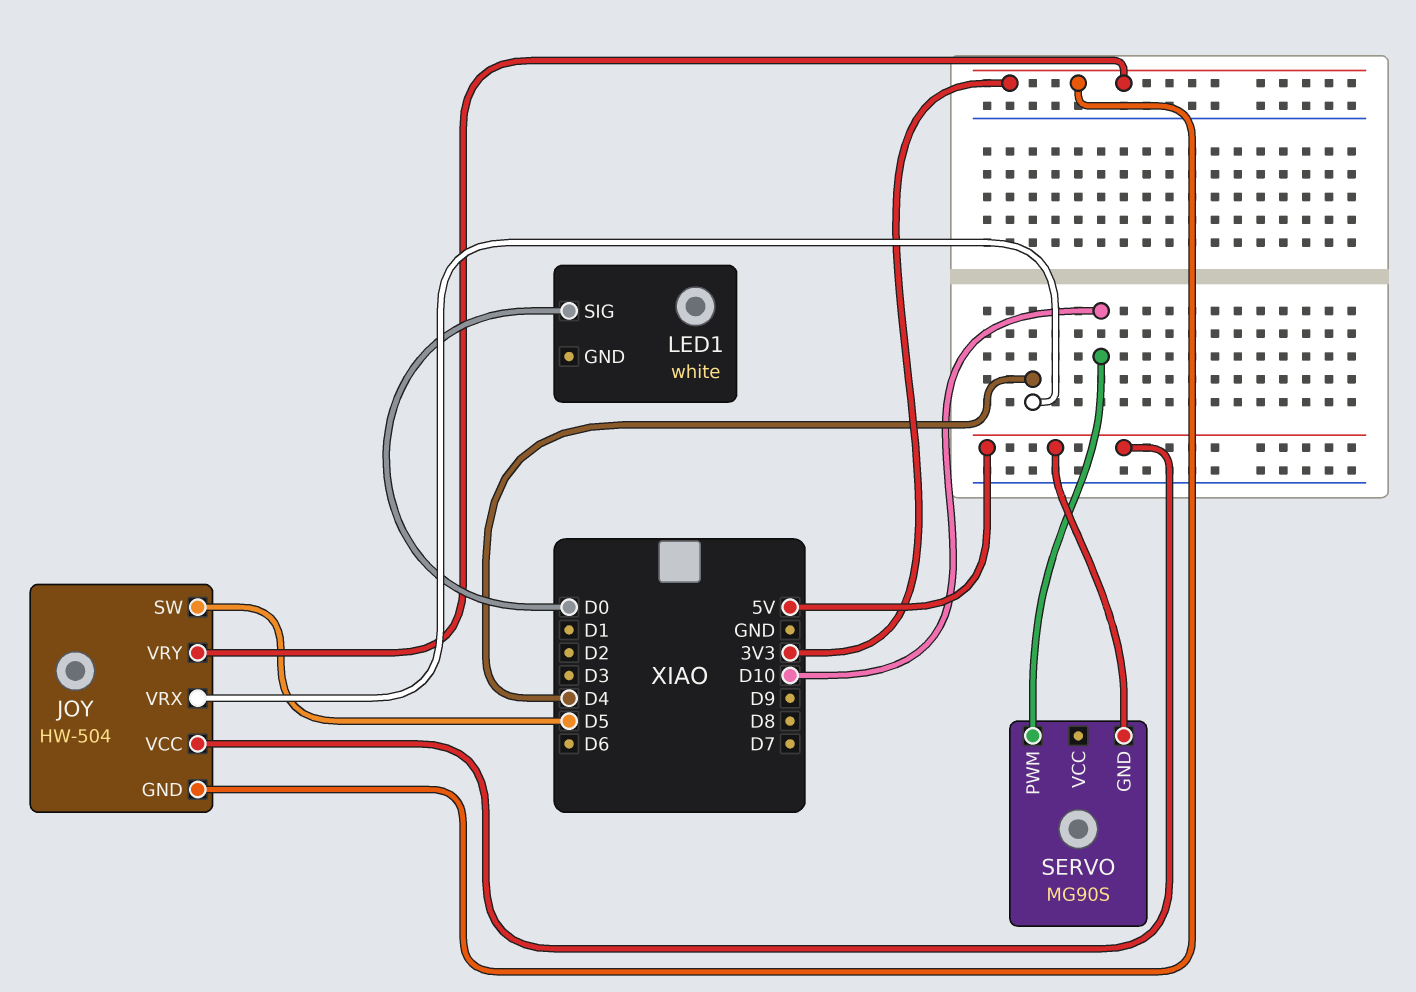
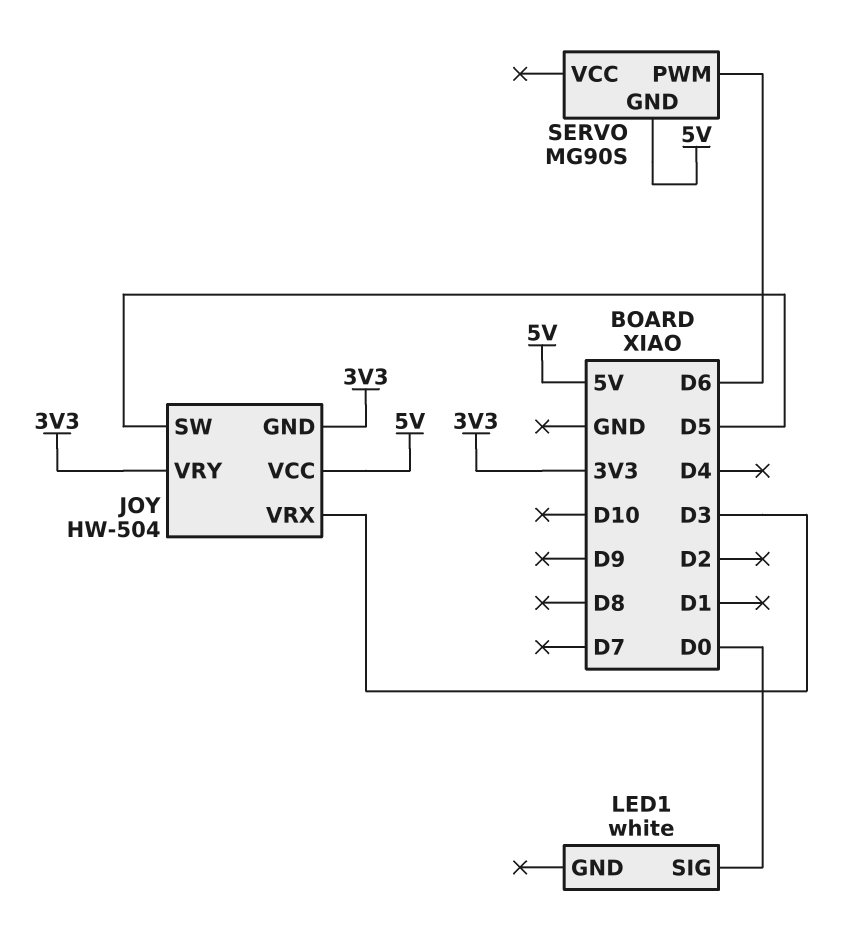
JOY pin VRX: D4 -> D3
SERVO pin PWM: D10 -> D6

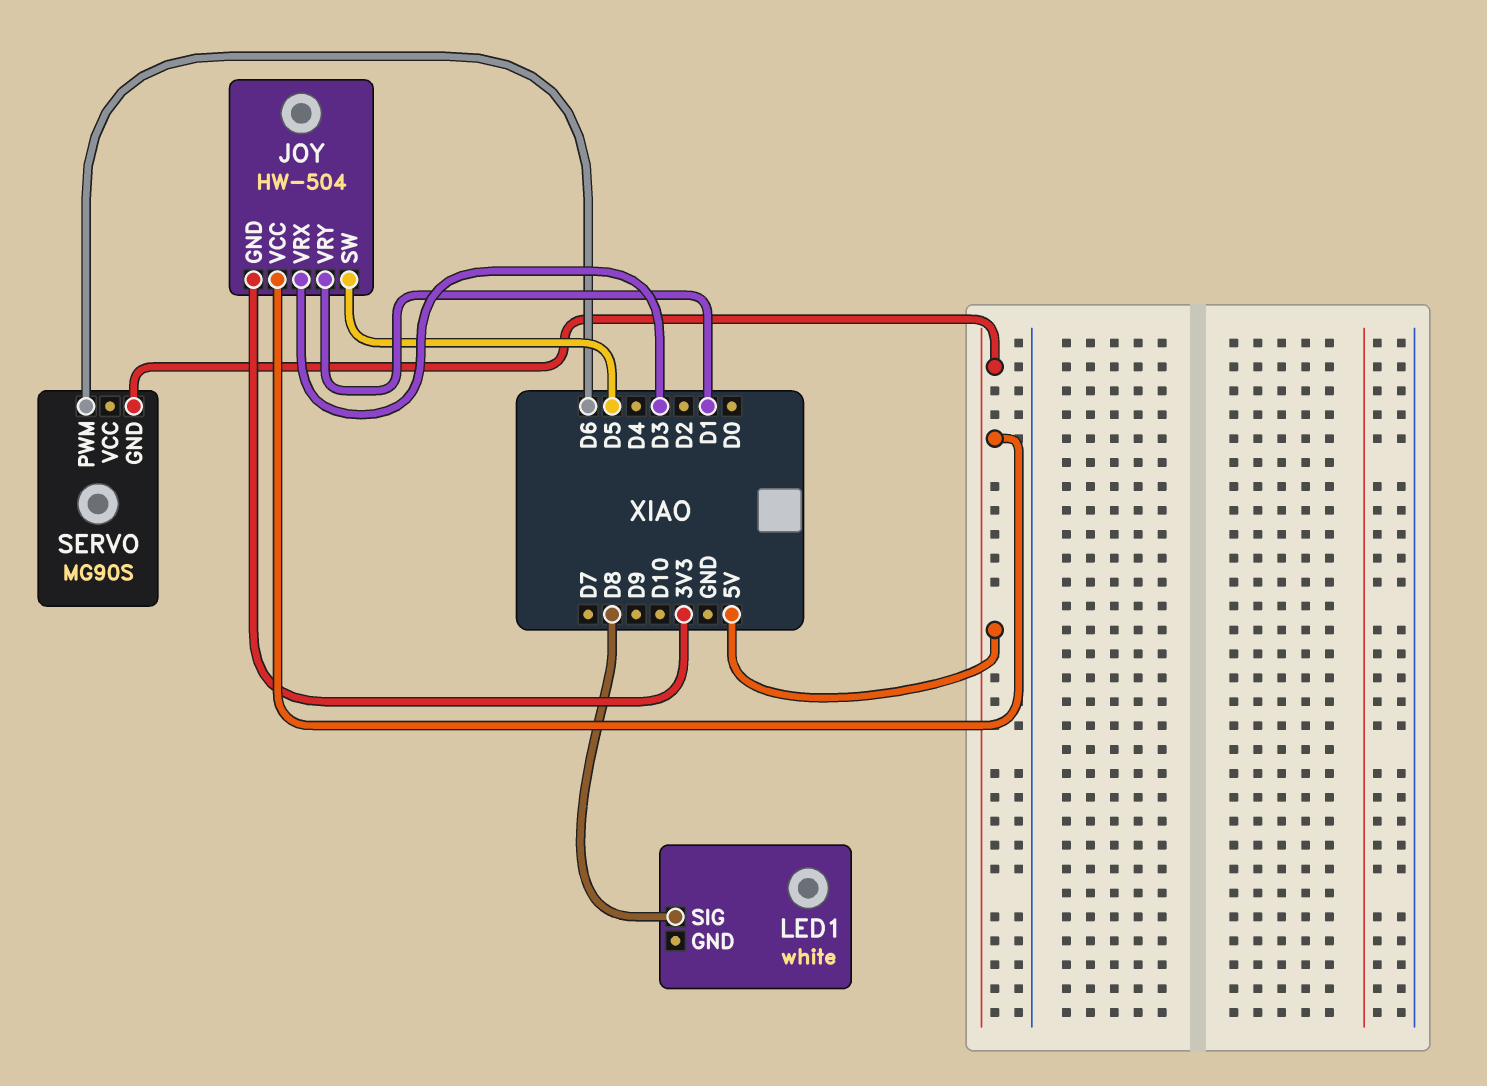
JOY pin VRY: 3V3 -> D1
LED1 pin SIG: D0 -> D8

